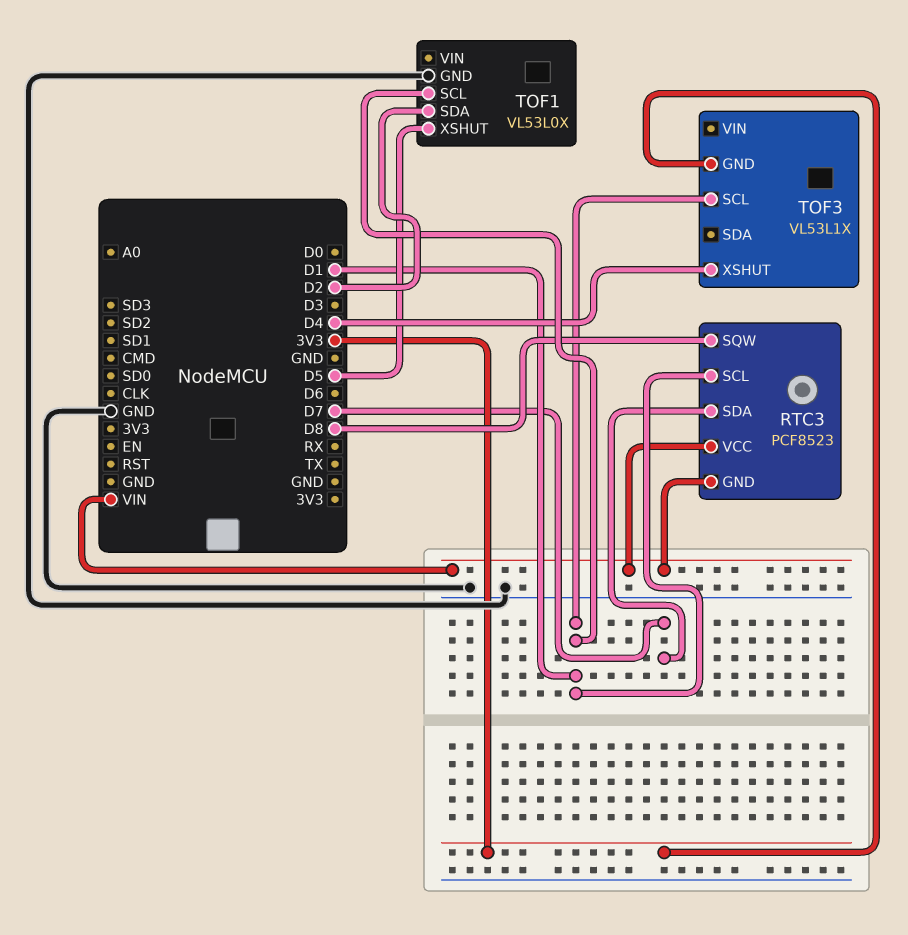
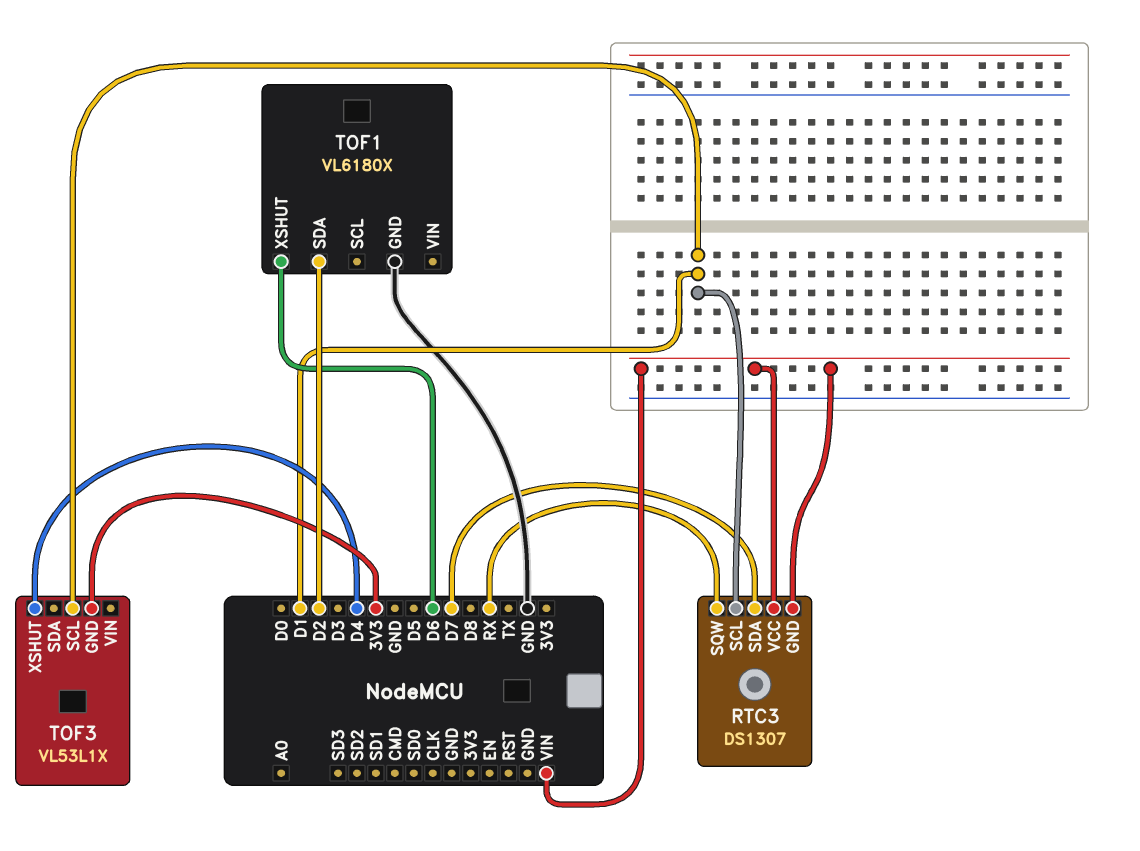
RTC3: PCF8523 -> DS1307
RTC3 pin SQW: D8 -> RX
TOF1: VL53L0X -> VL6180X
TOF1 pin SCL: D1 -> none
TOF1 pin XSHUT: D5 -> D6

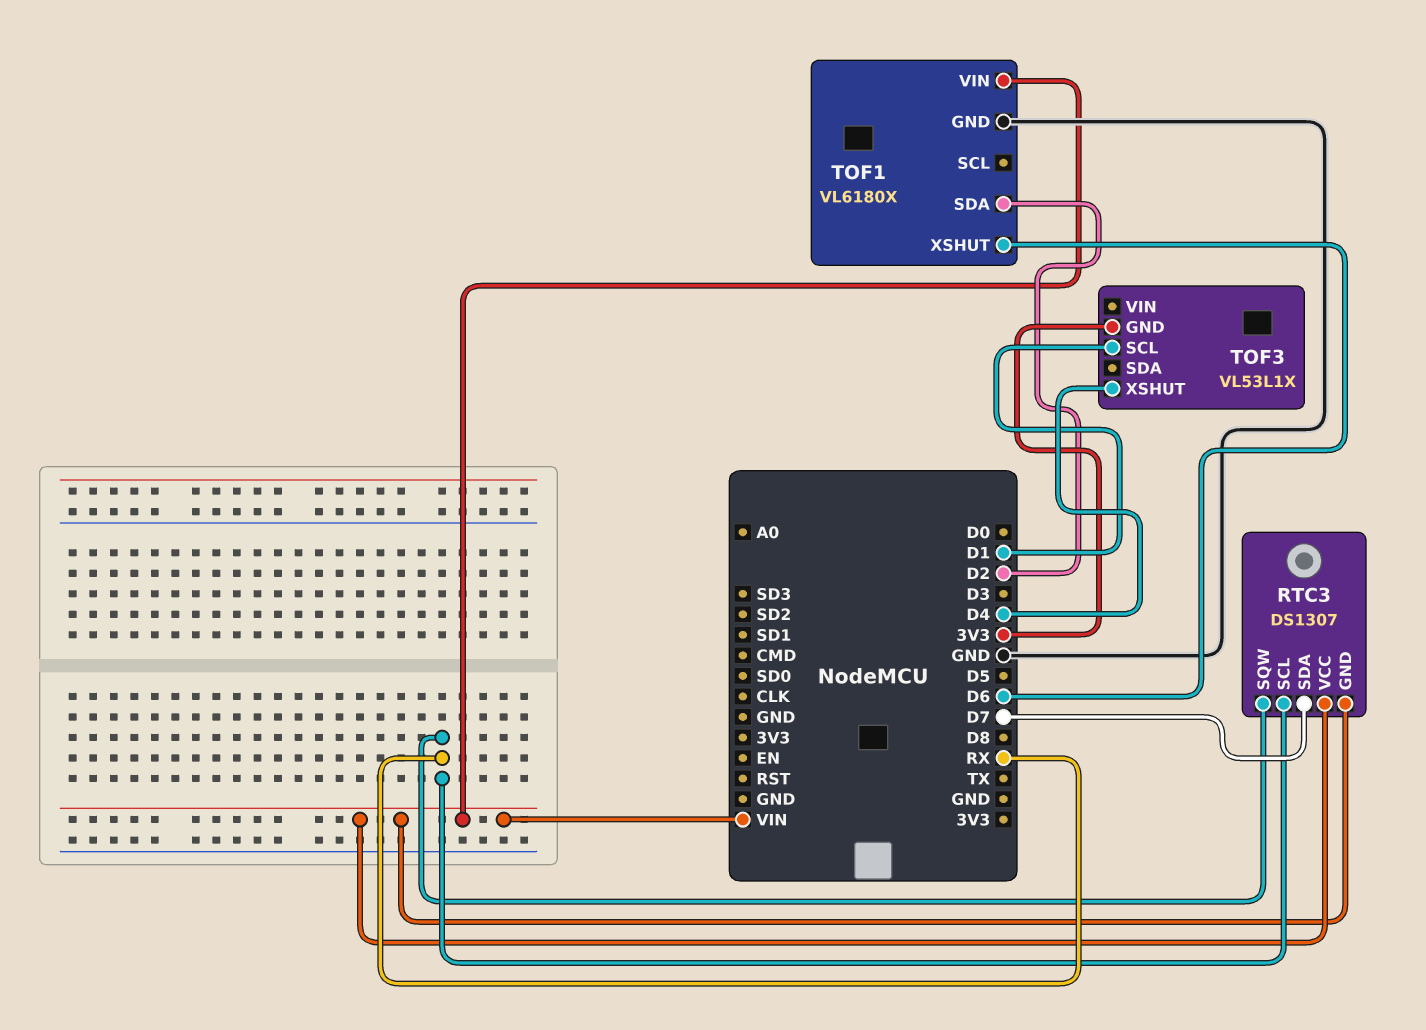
RTC3 pin SCL: D1 -> RX
TOF1 pin VIN: none -> VIN

